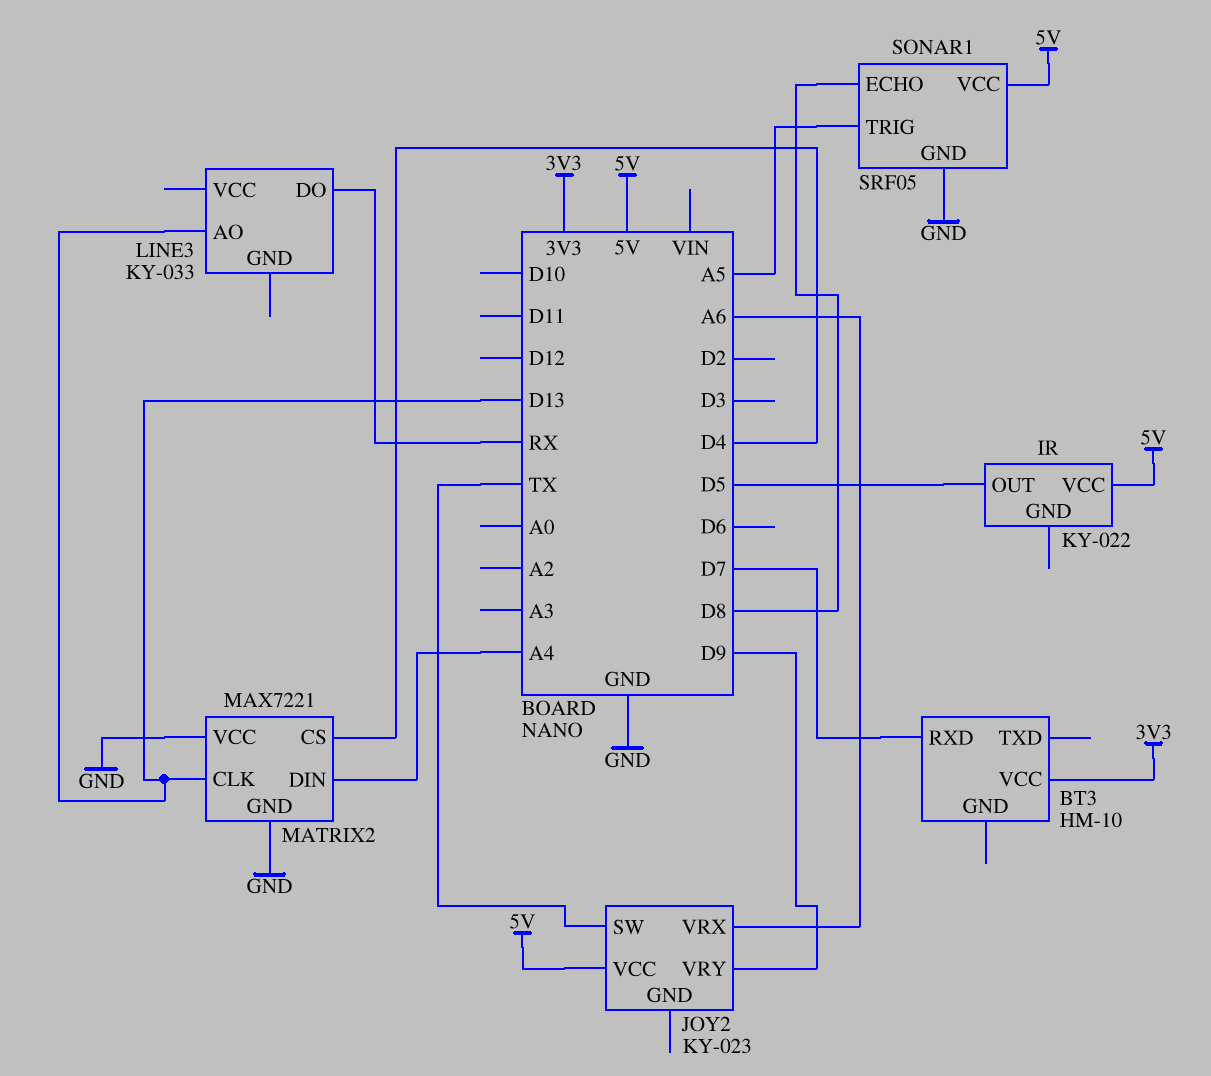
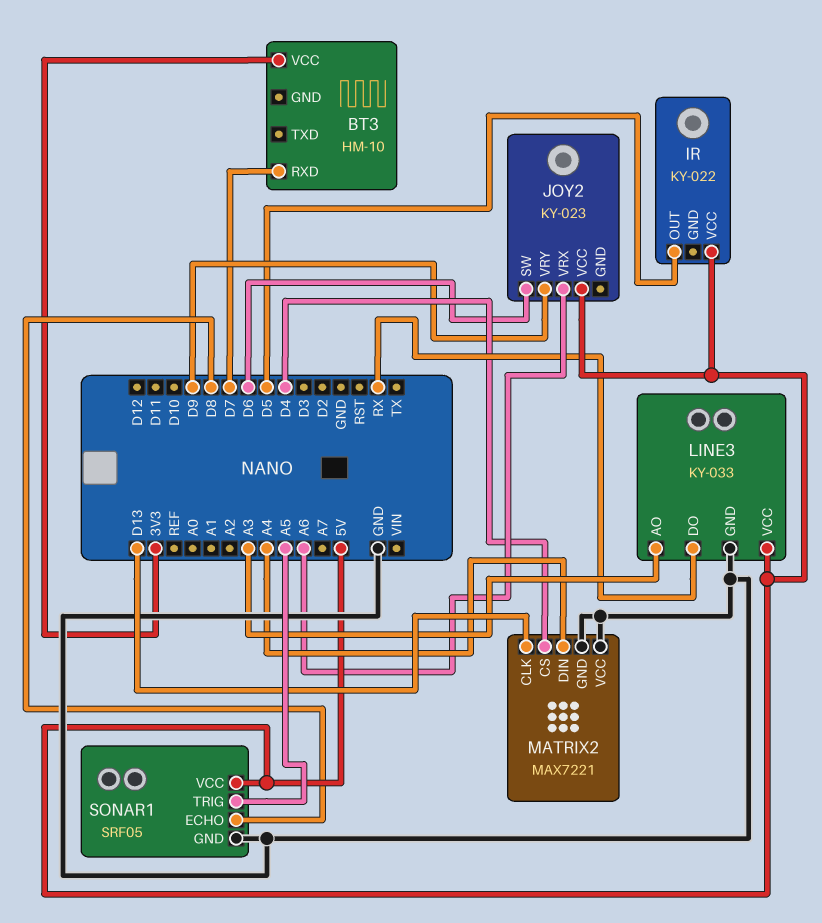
JOY2 pin SW: TX -> D6
LINE3 pin AO: D13 -> A3
LINE3 pin GND: none -> GND
LINE3 pin VCC: none -> 5V

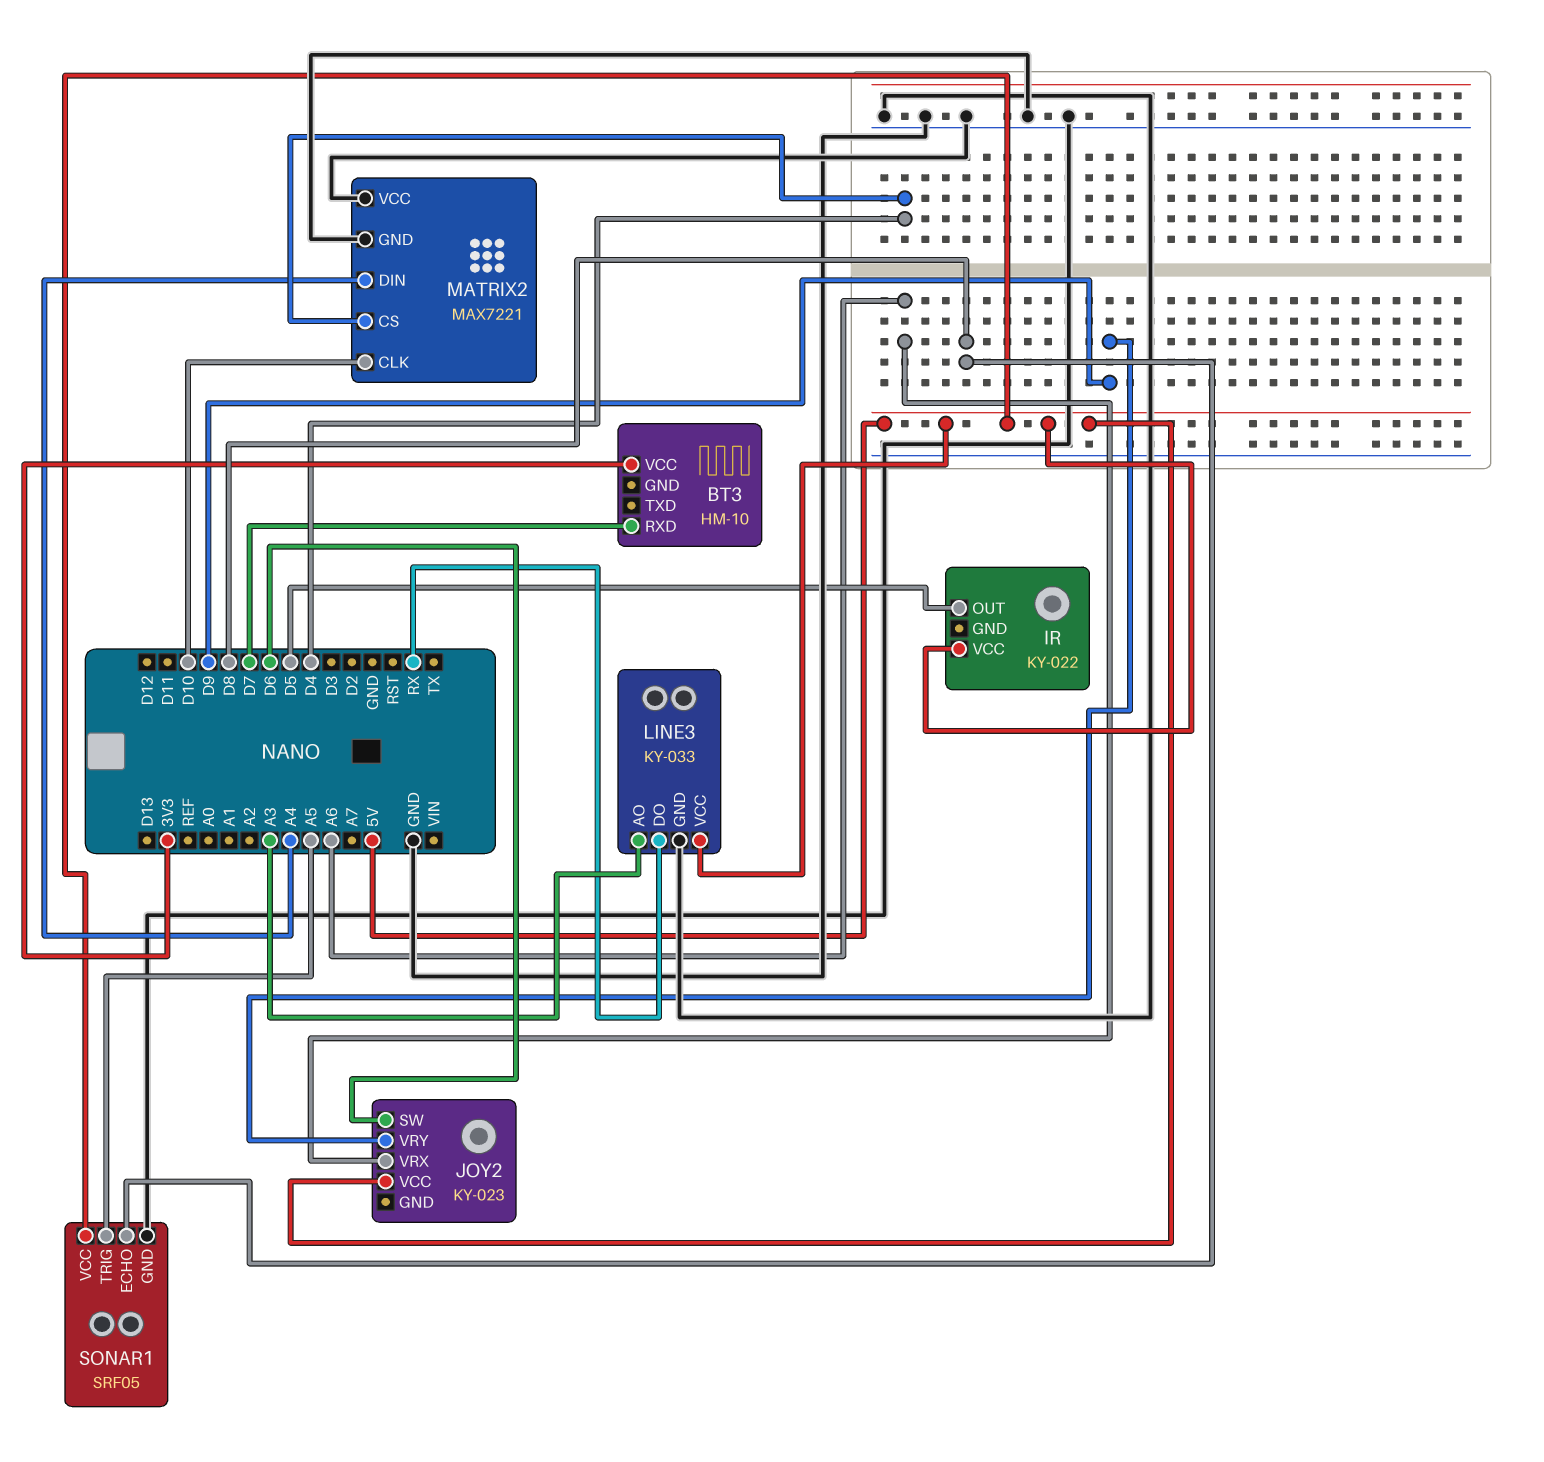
MATRIX2 pin CLK: D13 -> D10

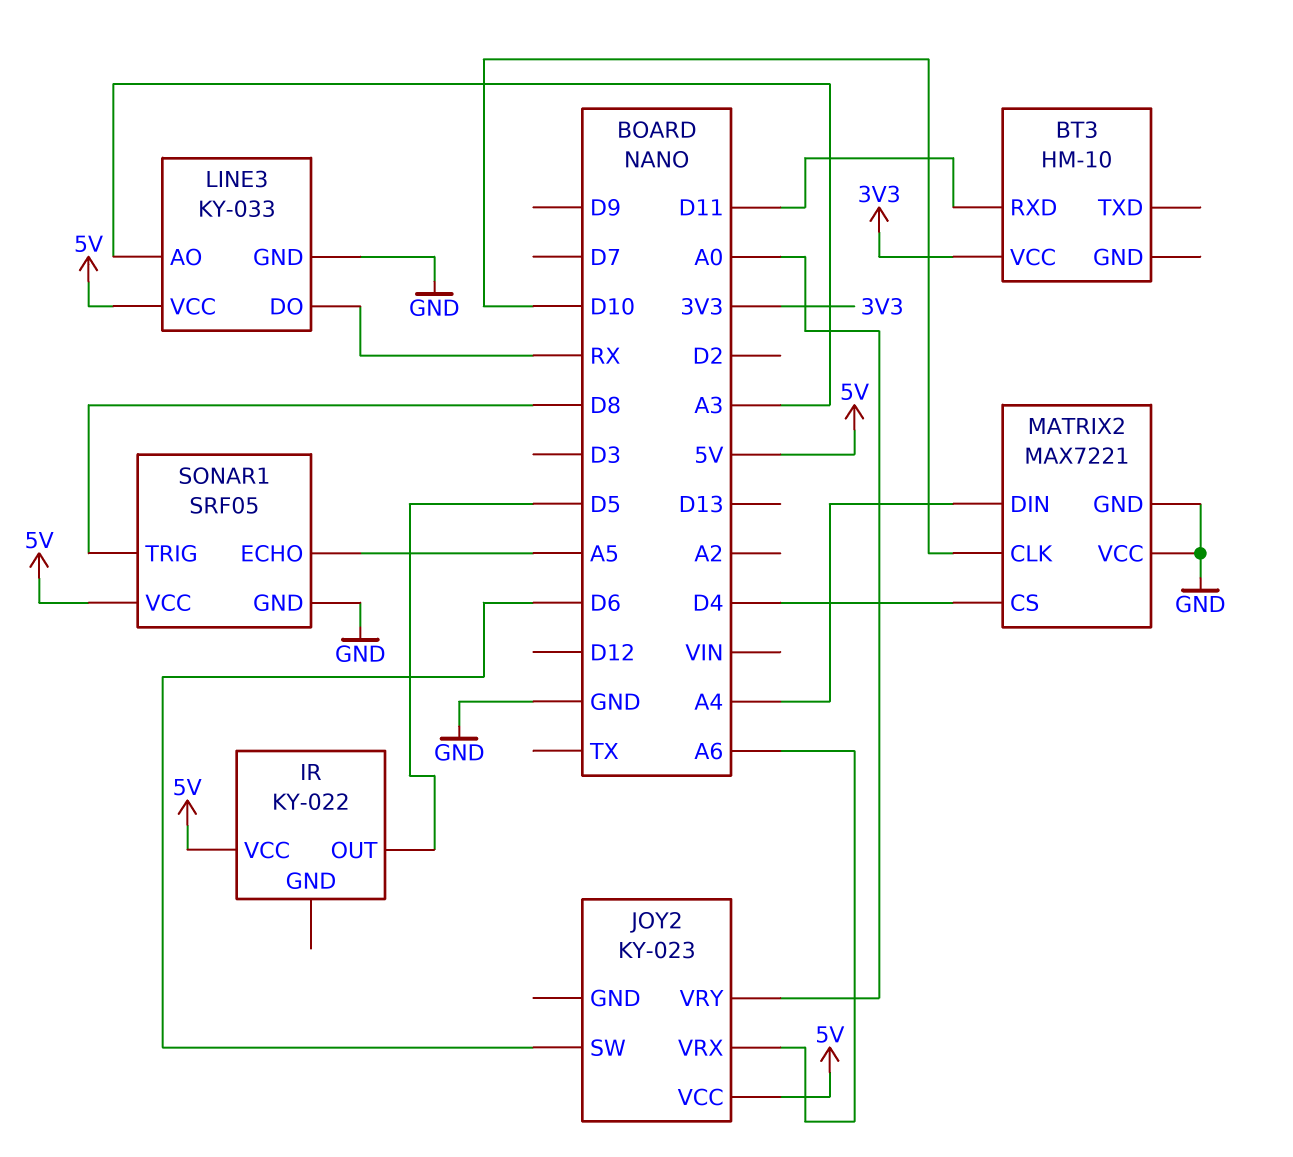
BT3 pin RXD: D7 -> D11
JOY2 pin VRY: D9 -> A0
SONAR1 pin ECHO: D8 -> A5
SONAR1 pin TRIG: A5 -> D8

